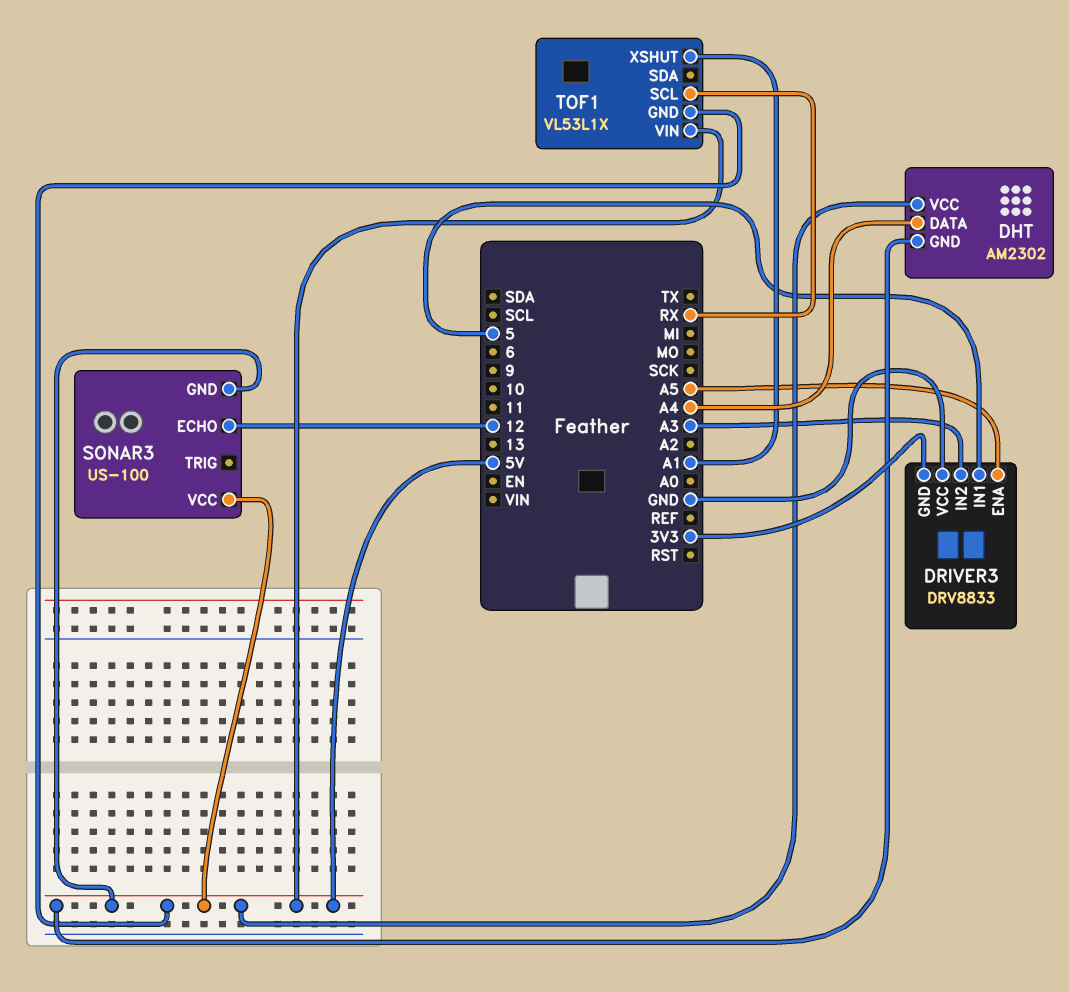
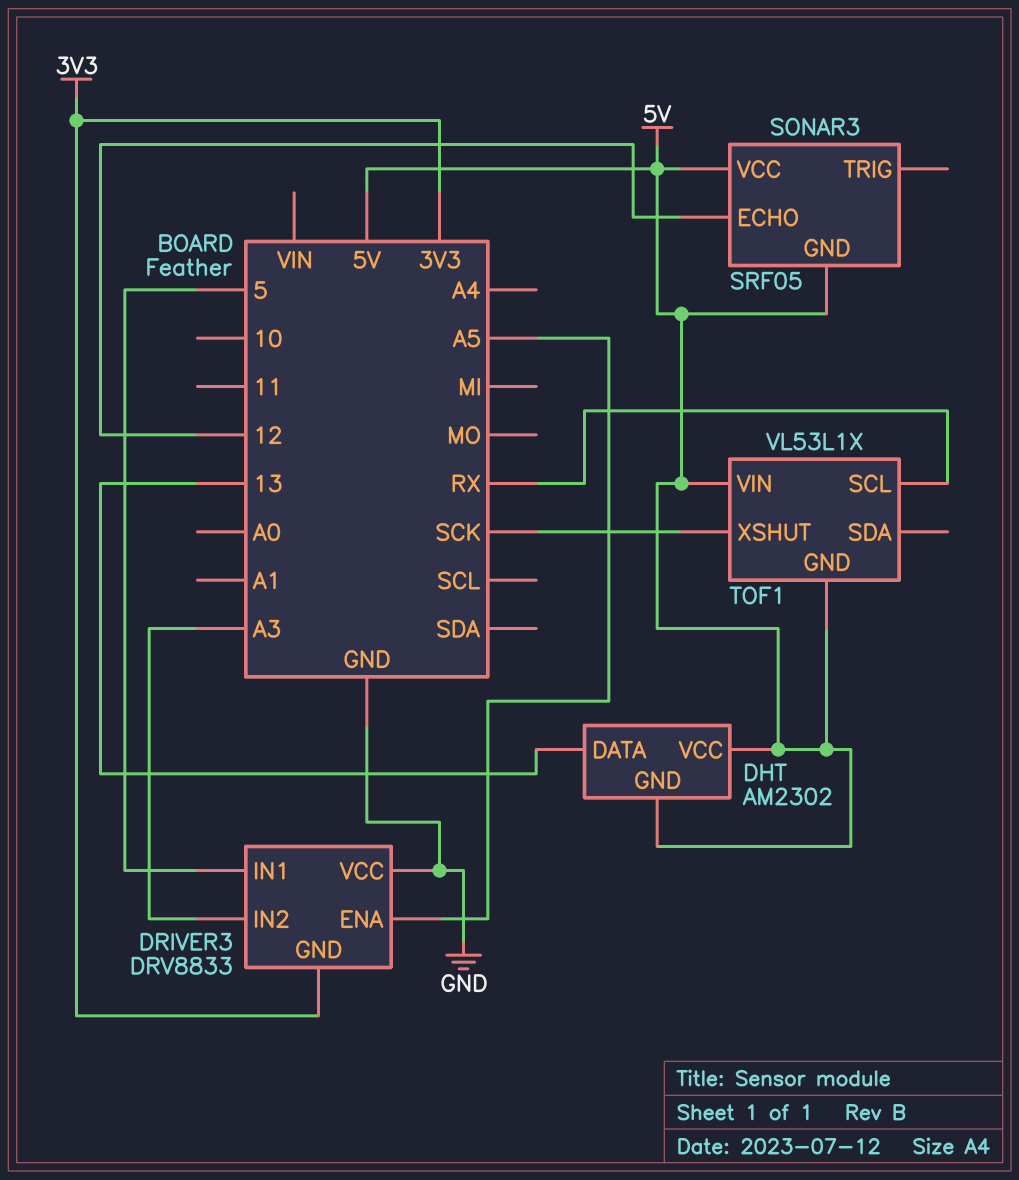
DHT pin DATA: A4 -> 13
SONAR3: US-100 -> SRF05
TOF1 pin XSHUT: A1 -> SCK

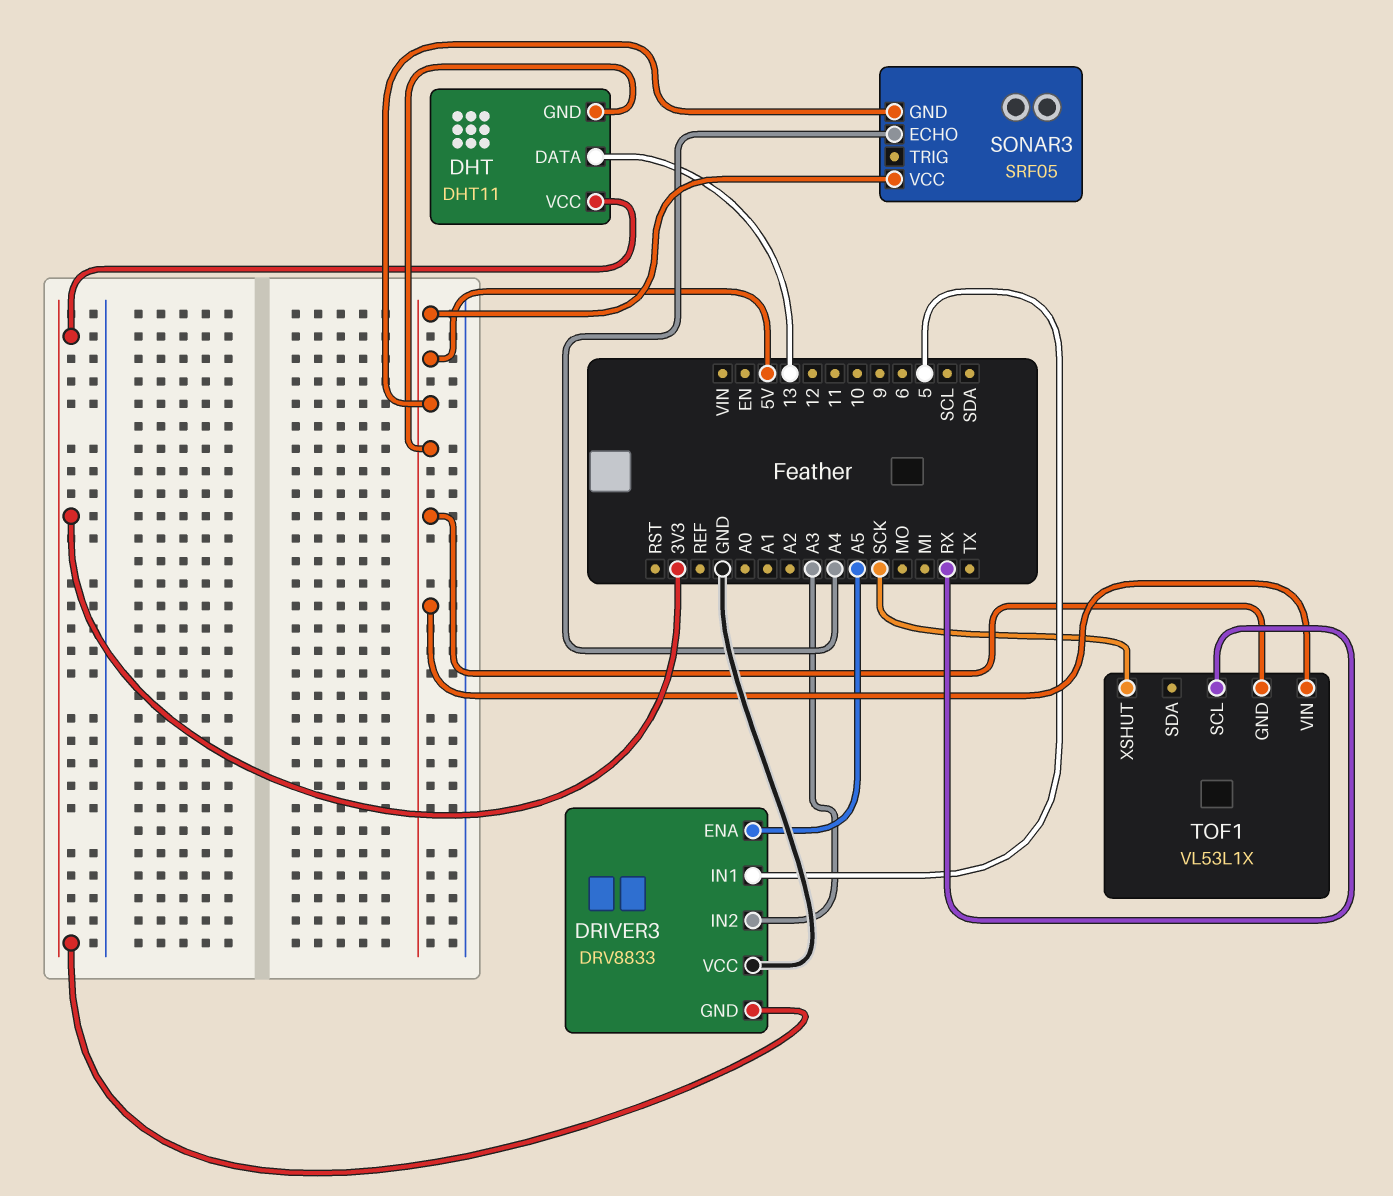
DHT: AM2302 -> DHT11
DHT pin VCC: 5V -> 3V3
SONAR3 pin ECHO: 12 -> A4

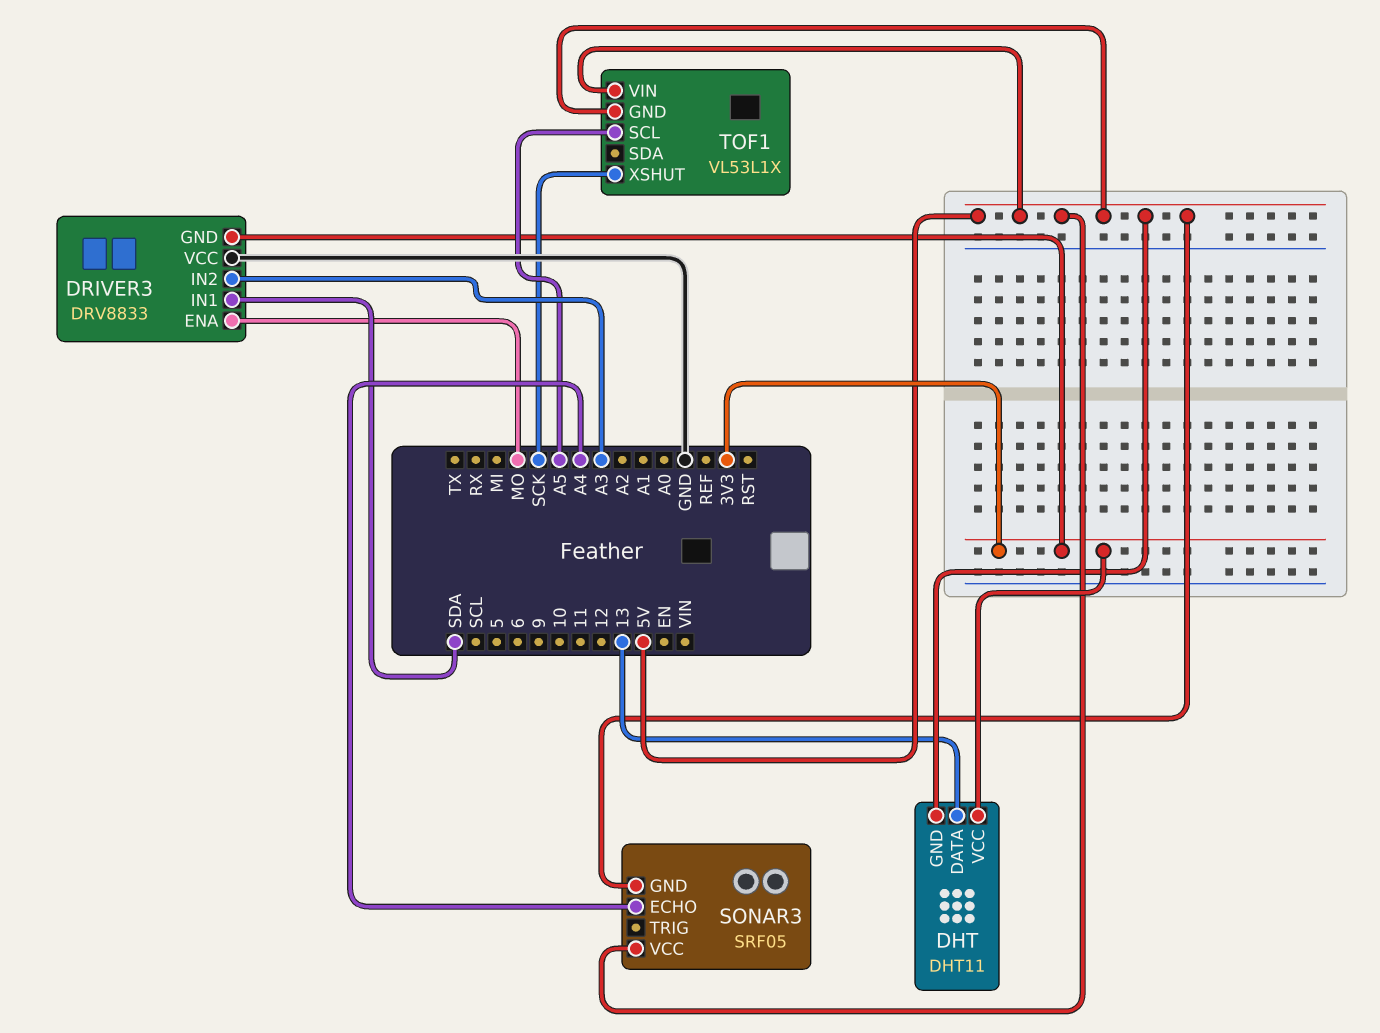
DRIVER3 pin ENA: A5 -> MO
DRIVER3 pin IN1: 5 -> SDA
TOF1 pin SCL: RX -> A5

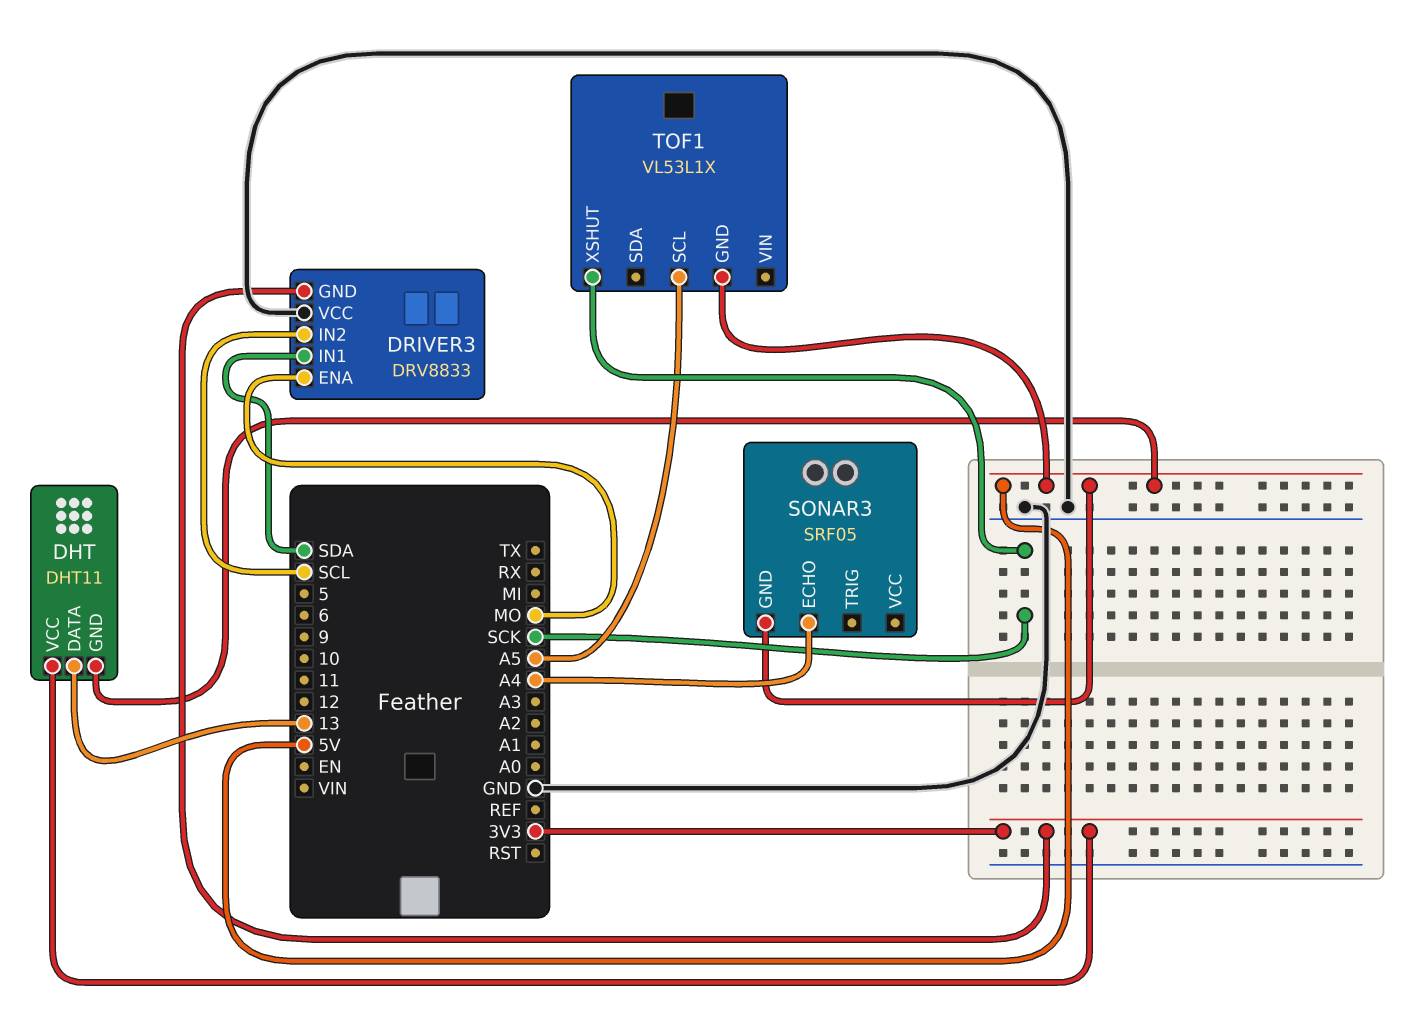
DRIVER3 pin IN2: A3 -> SCL
SONAR3 pin VCC: 5V -> none
TOF1 pin VIN: 5V -> none

